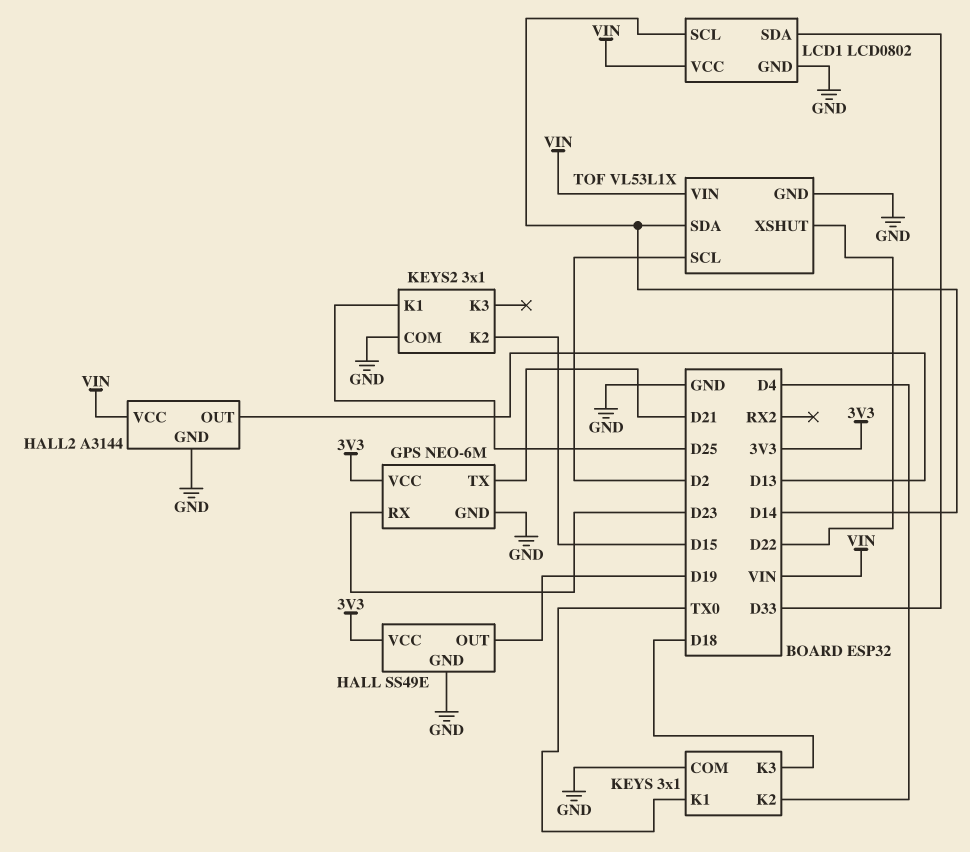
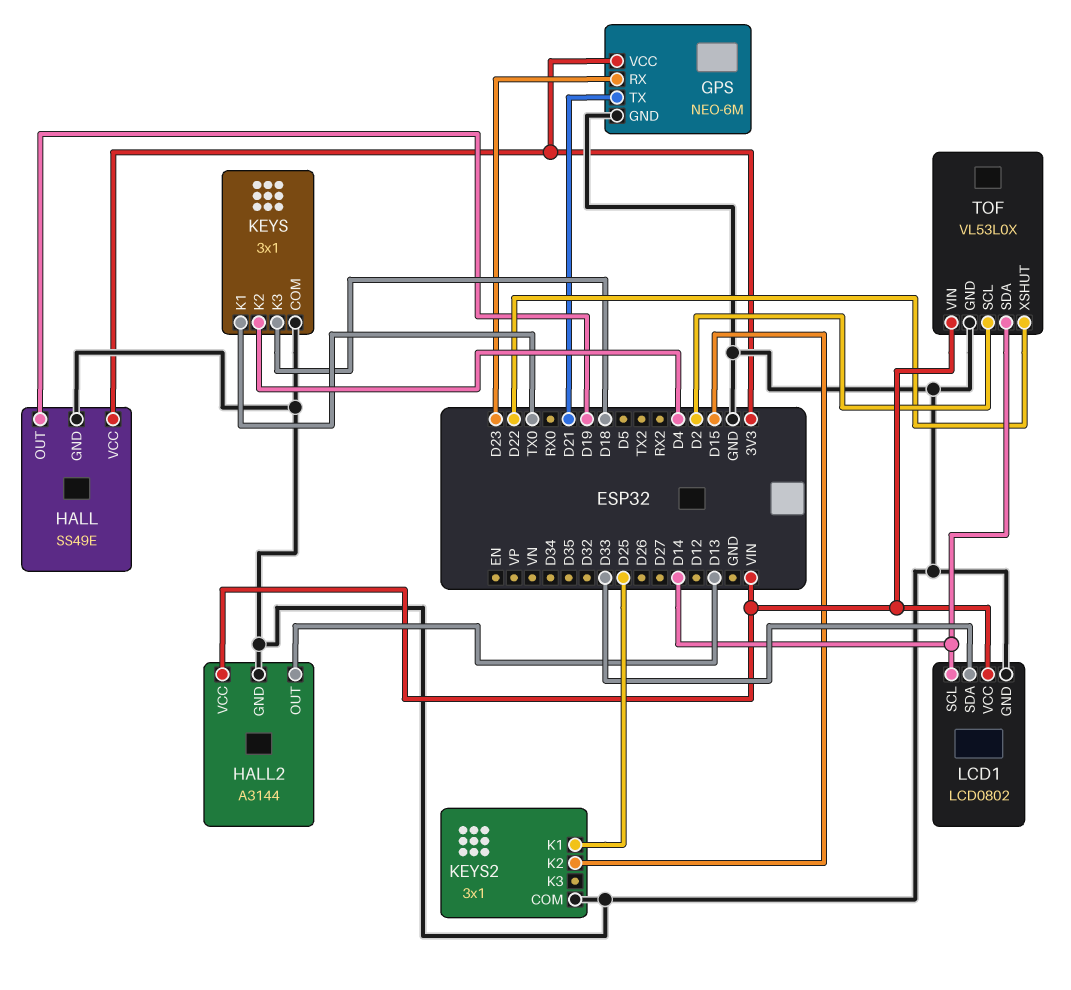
TOF: VL53L1X -> VL53L0X

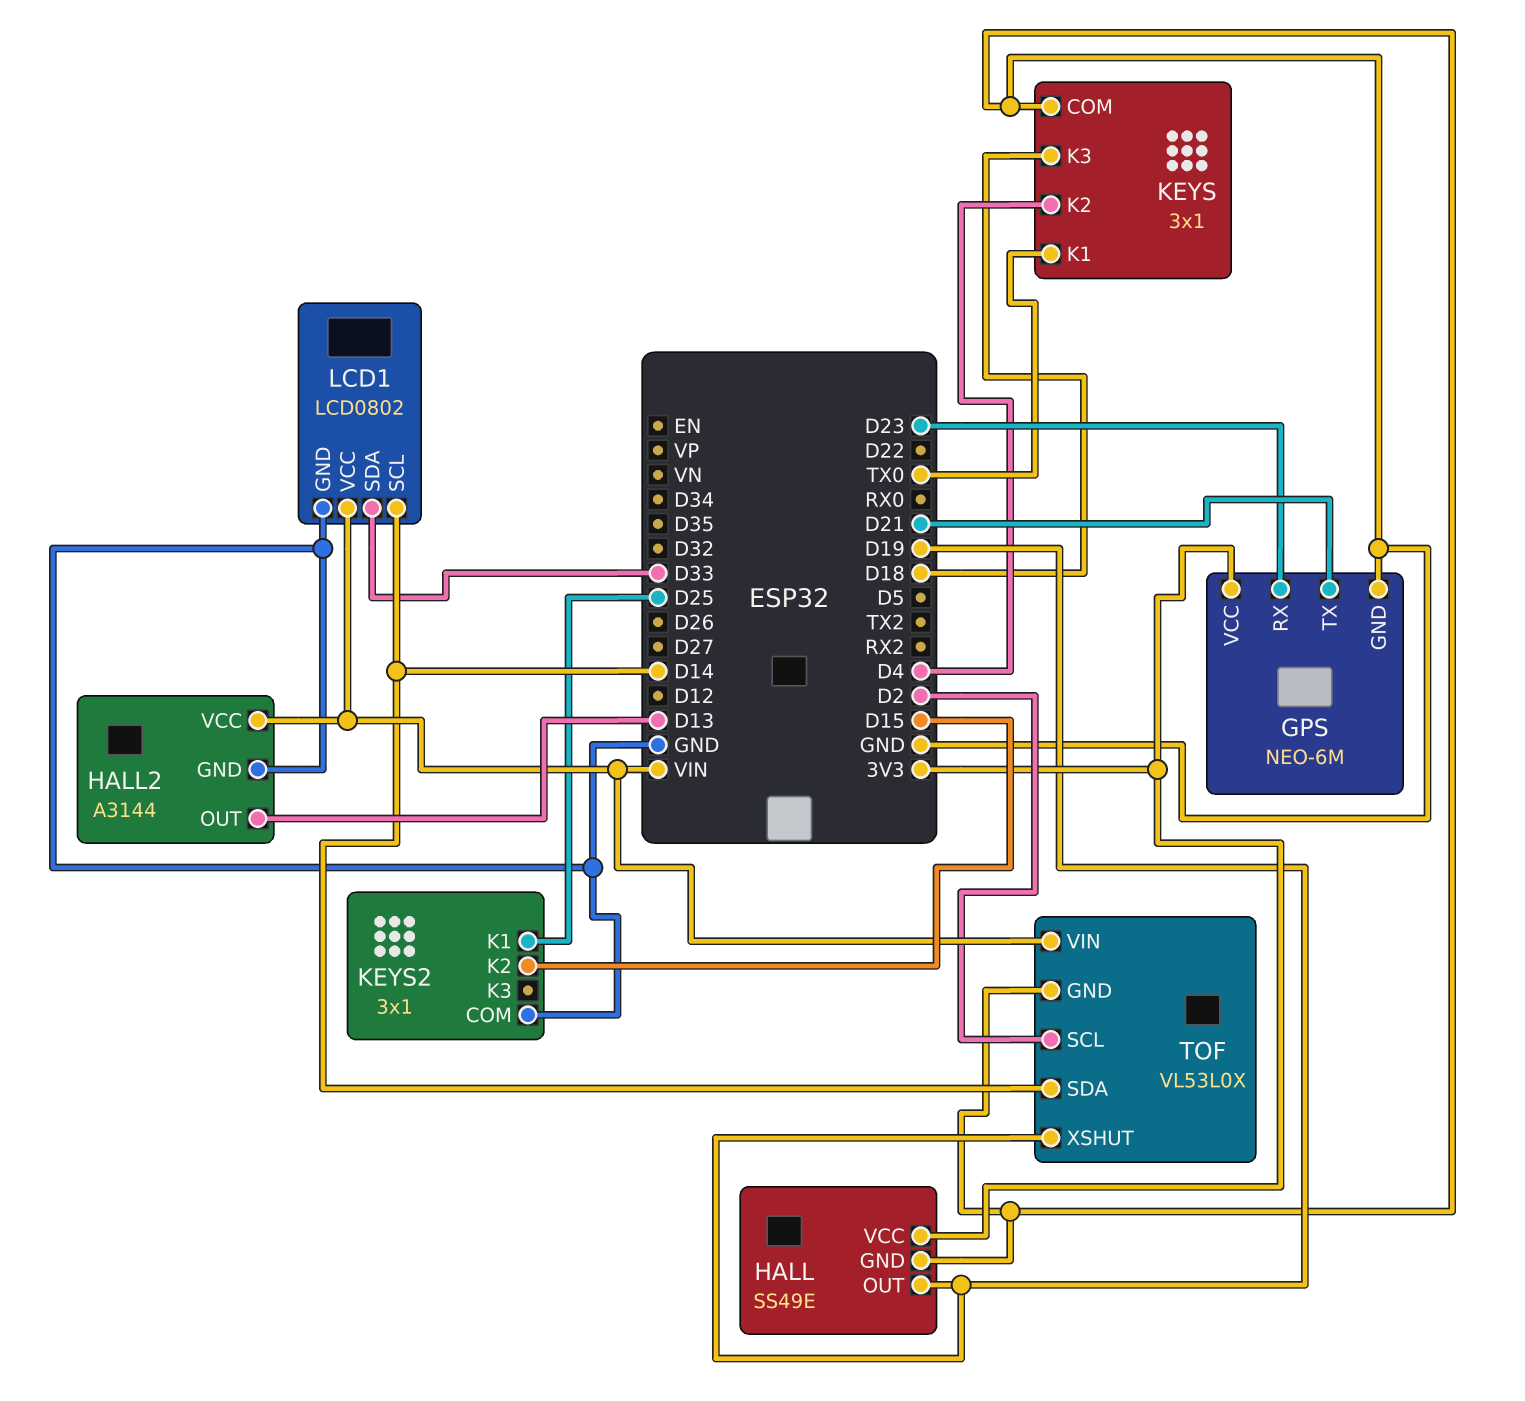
TOF pin XSHUT: D22 -> D19

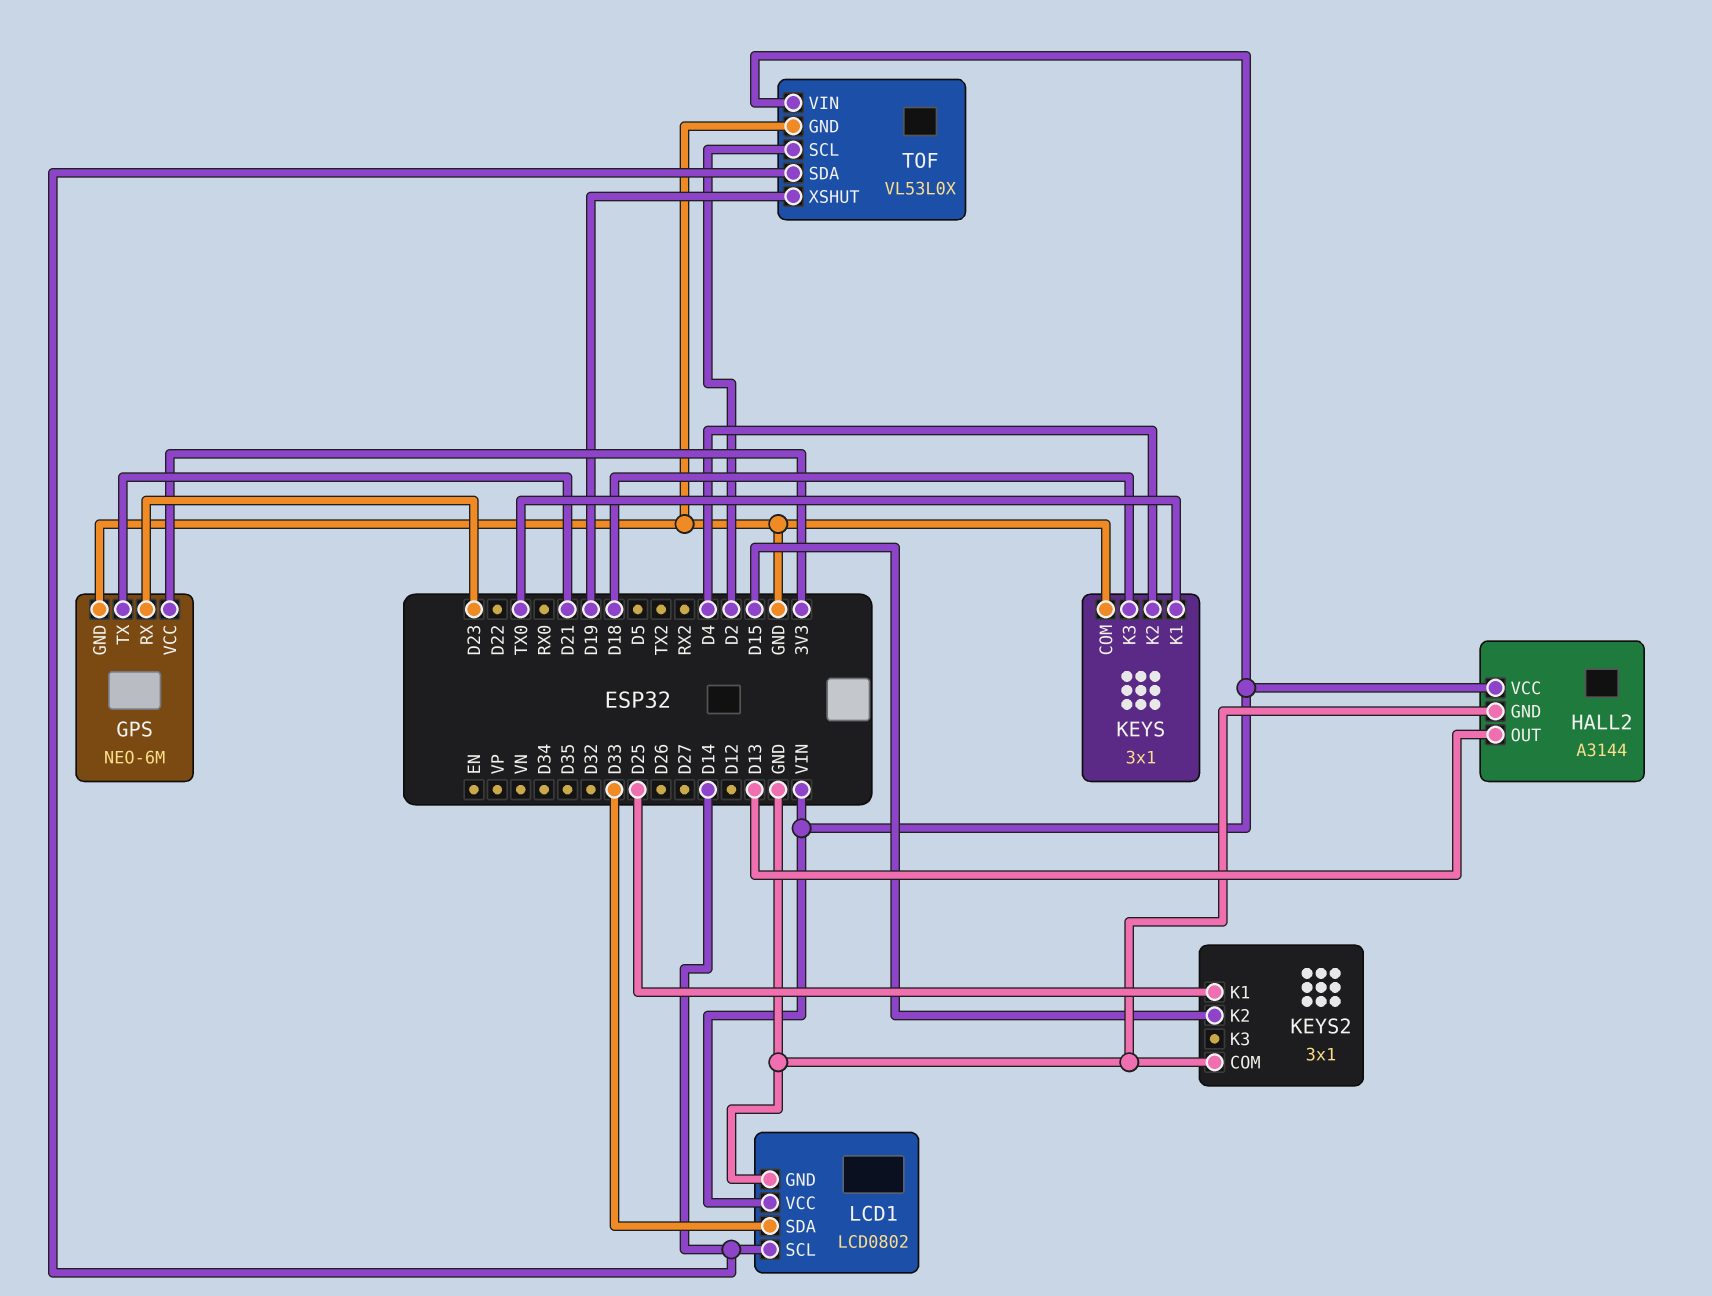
HALL: SS49E -> none
HALL pin GND: GND -> none
HALL pin OUT: D19 -> none
HALL pin VCC: 3V3 -> none

